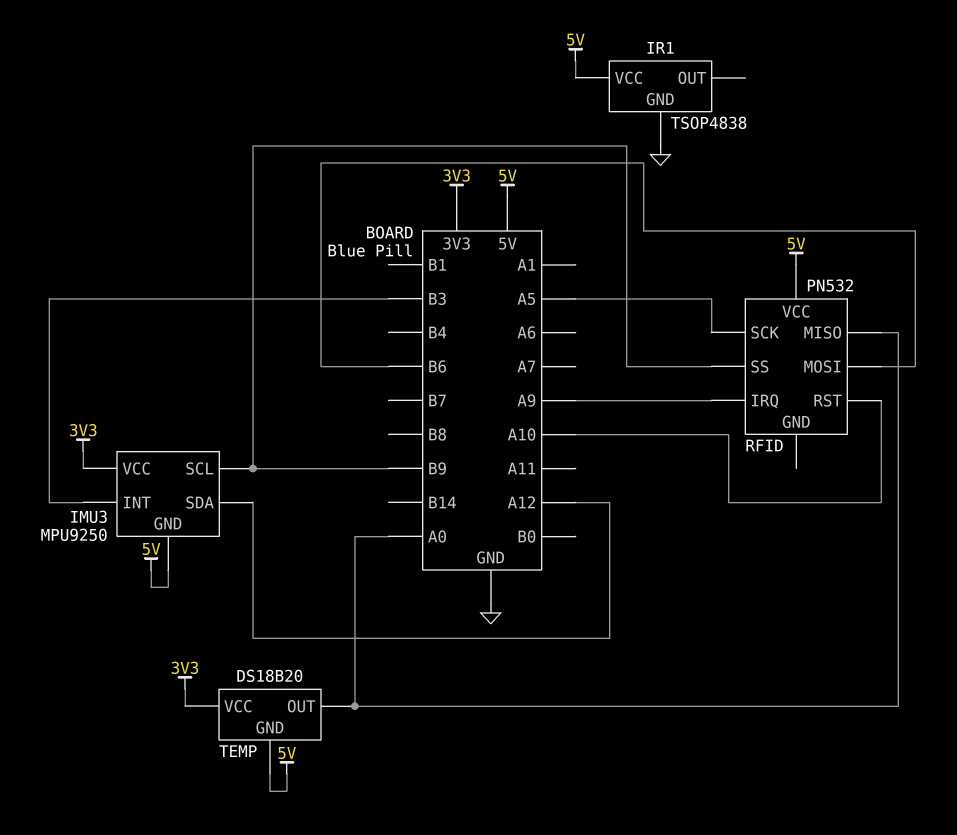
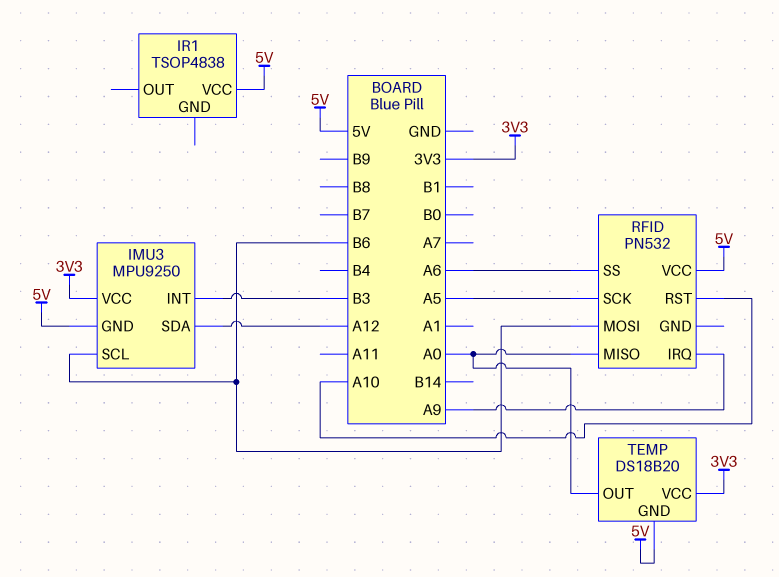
IMU3 pin SCL: B9 -> B6
IR1 pin GND: GND -> none
RFID pin SS: B9 -> A6

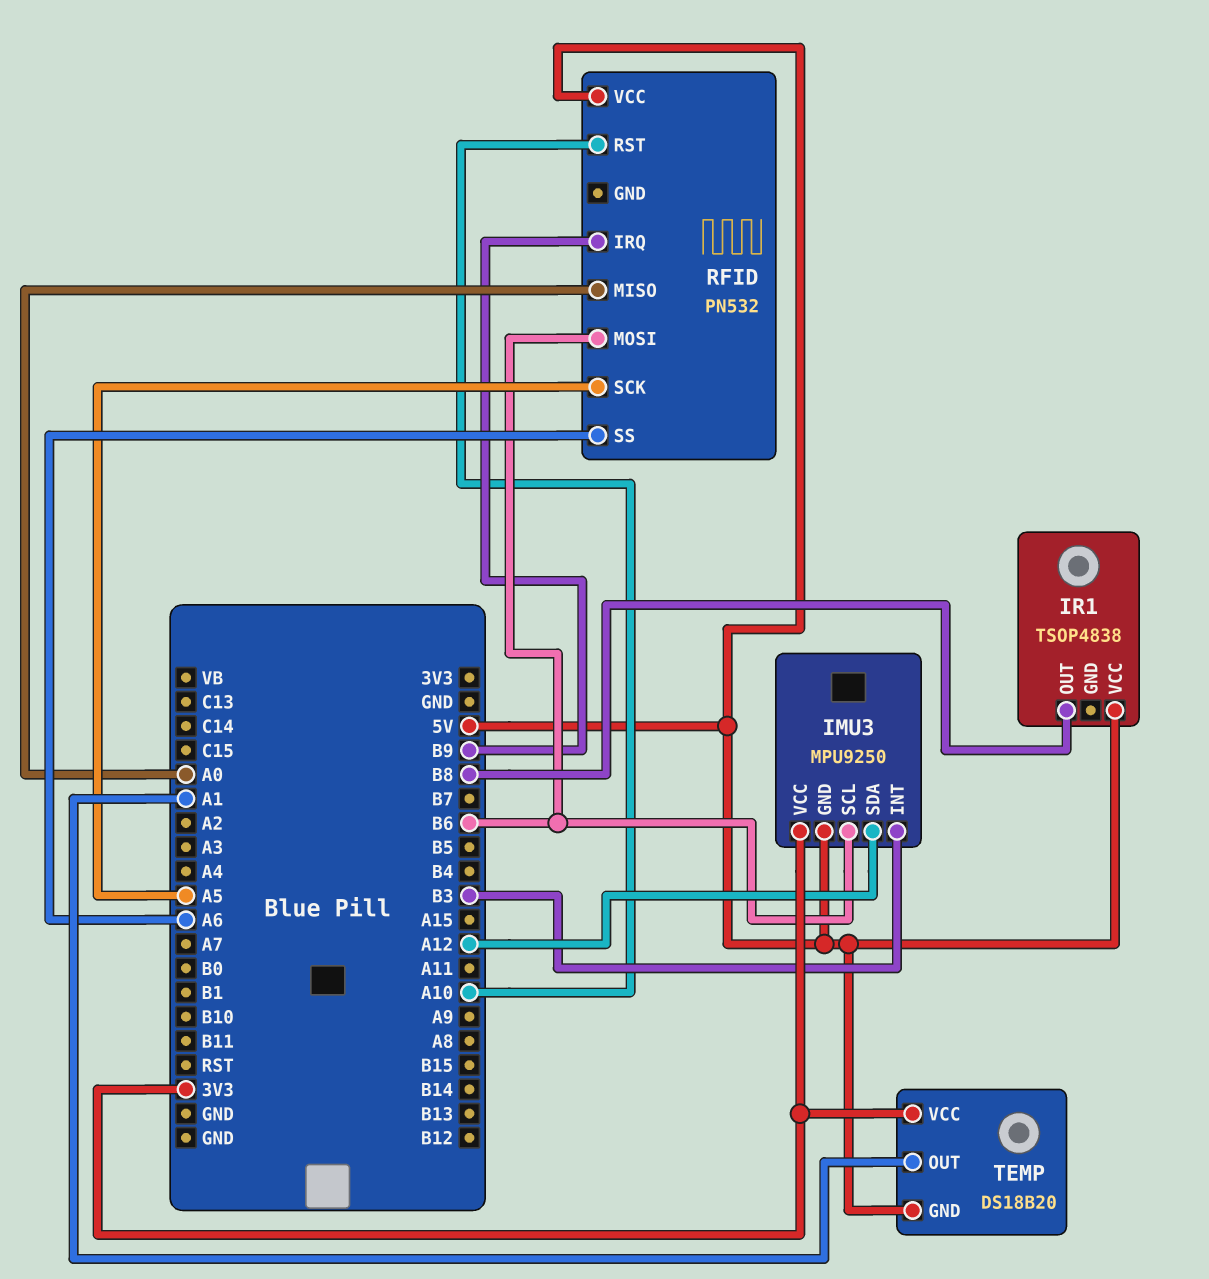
IR1 pin OUT: none -> B8
RFID pin IRQ: A9 -> B9
TEMP pin OUT: A0 -> A1

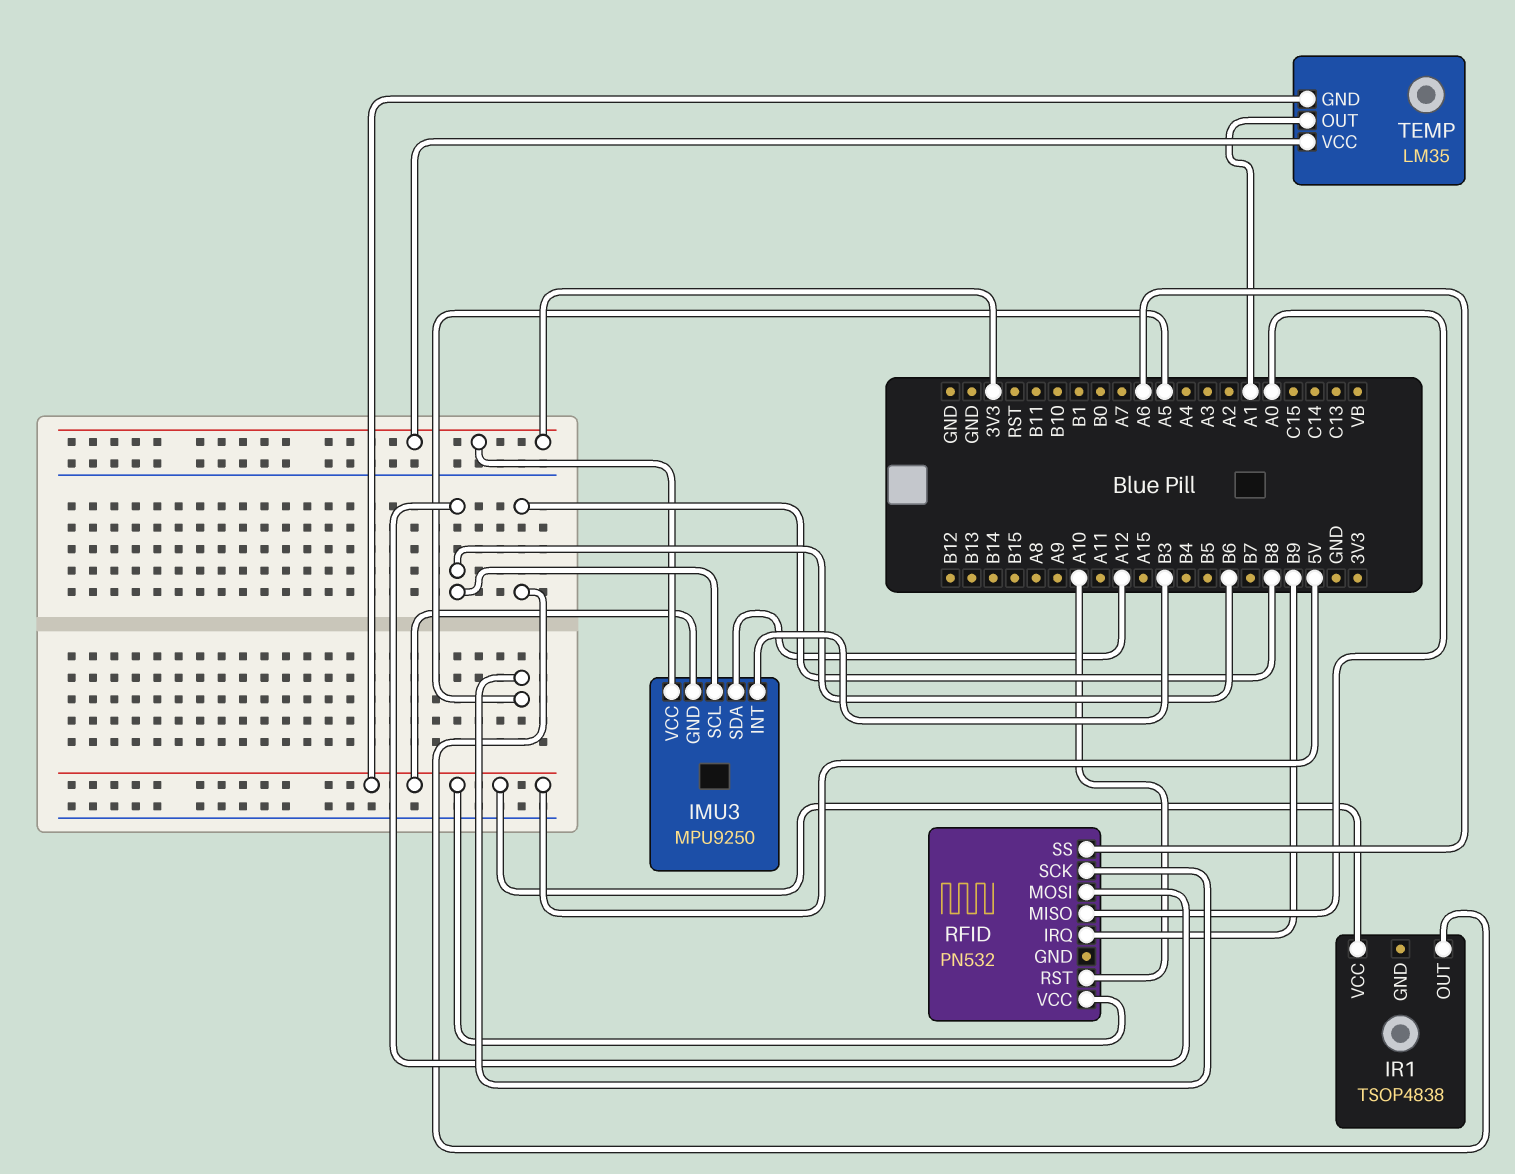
TEMP: DS18B20 -> LM35

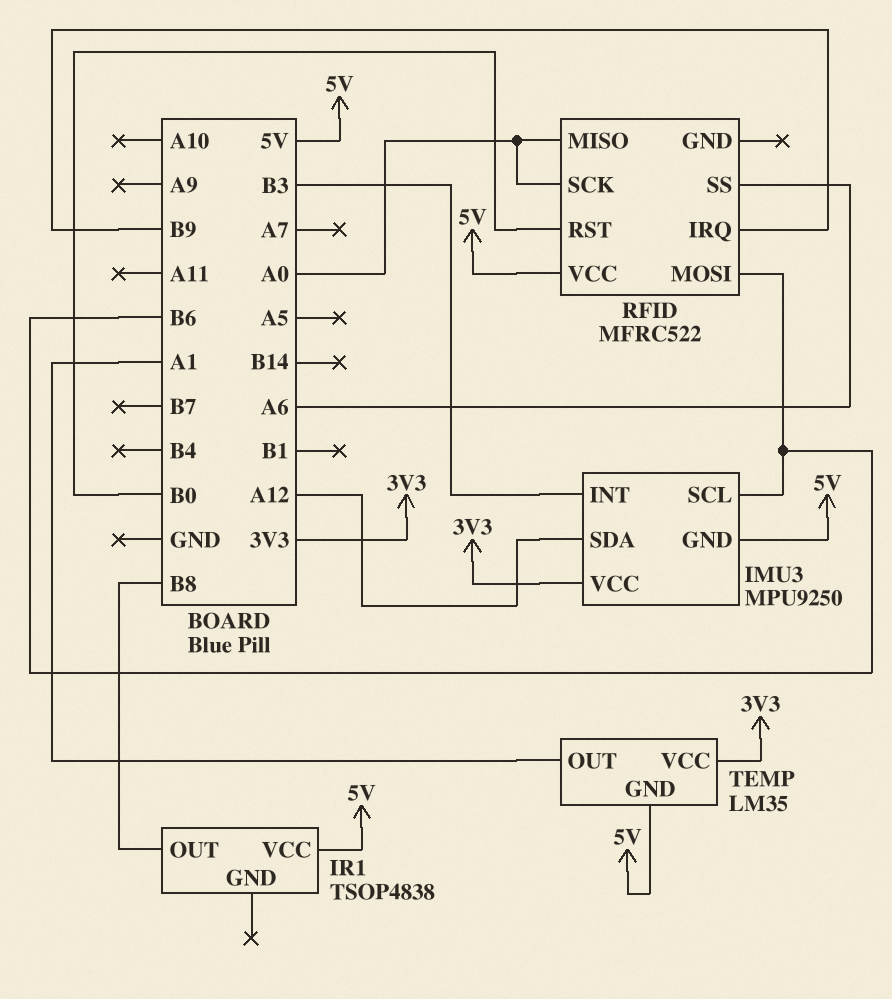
RFID: PN532 -> MFRC522
RFID pin RST: A10 -> B0
RFID pin SCK: A5 -> A0

